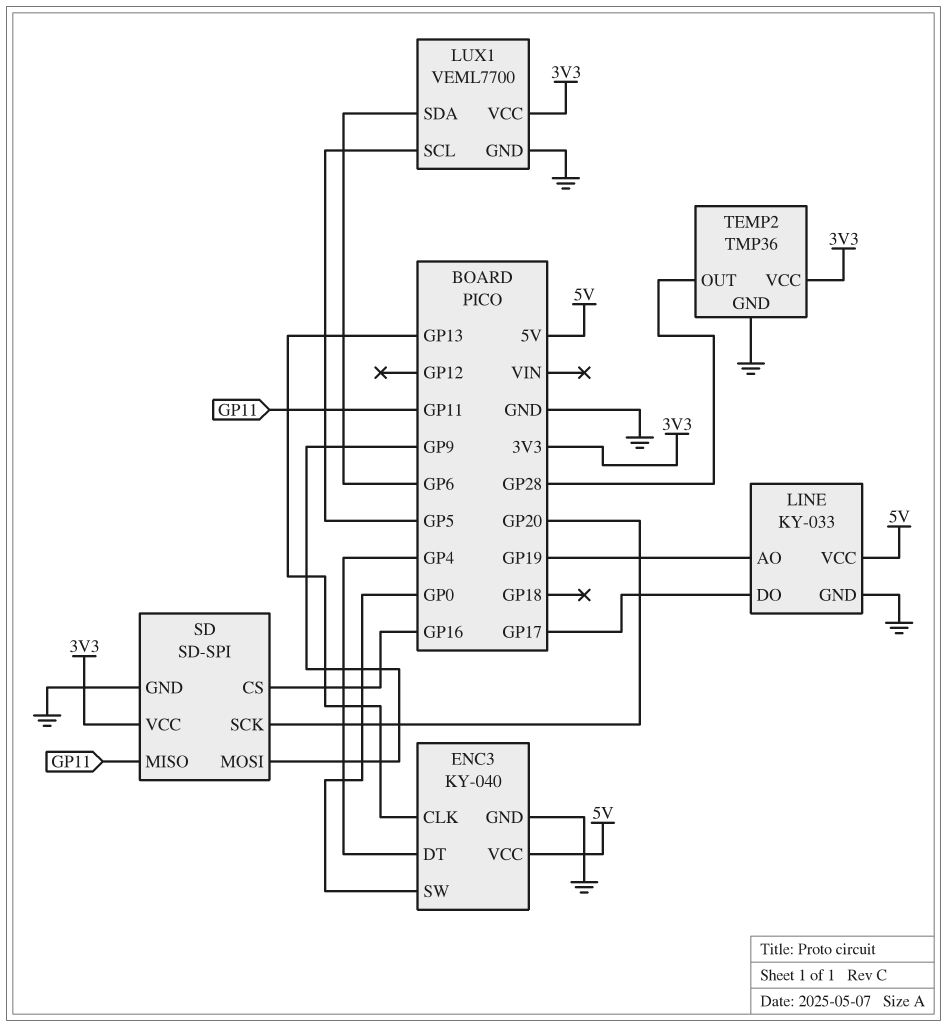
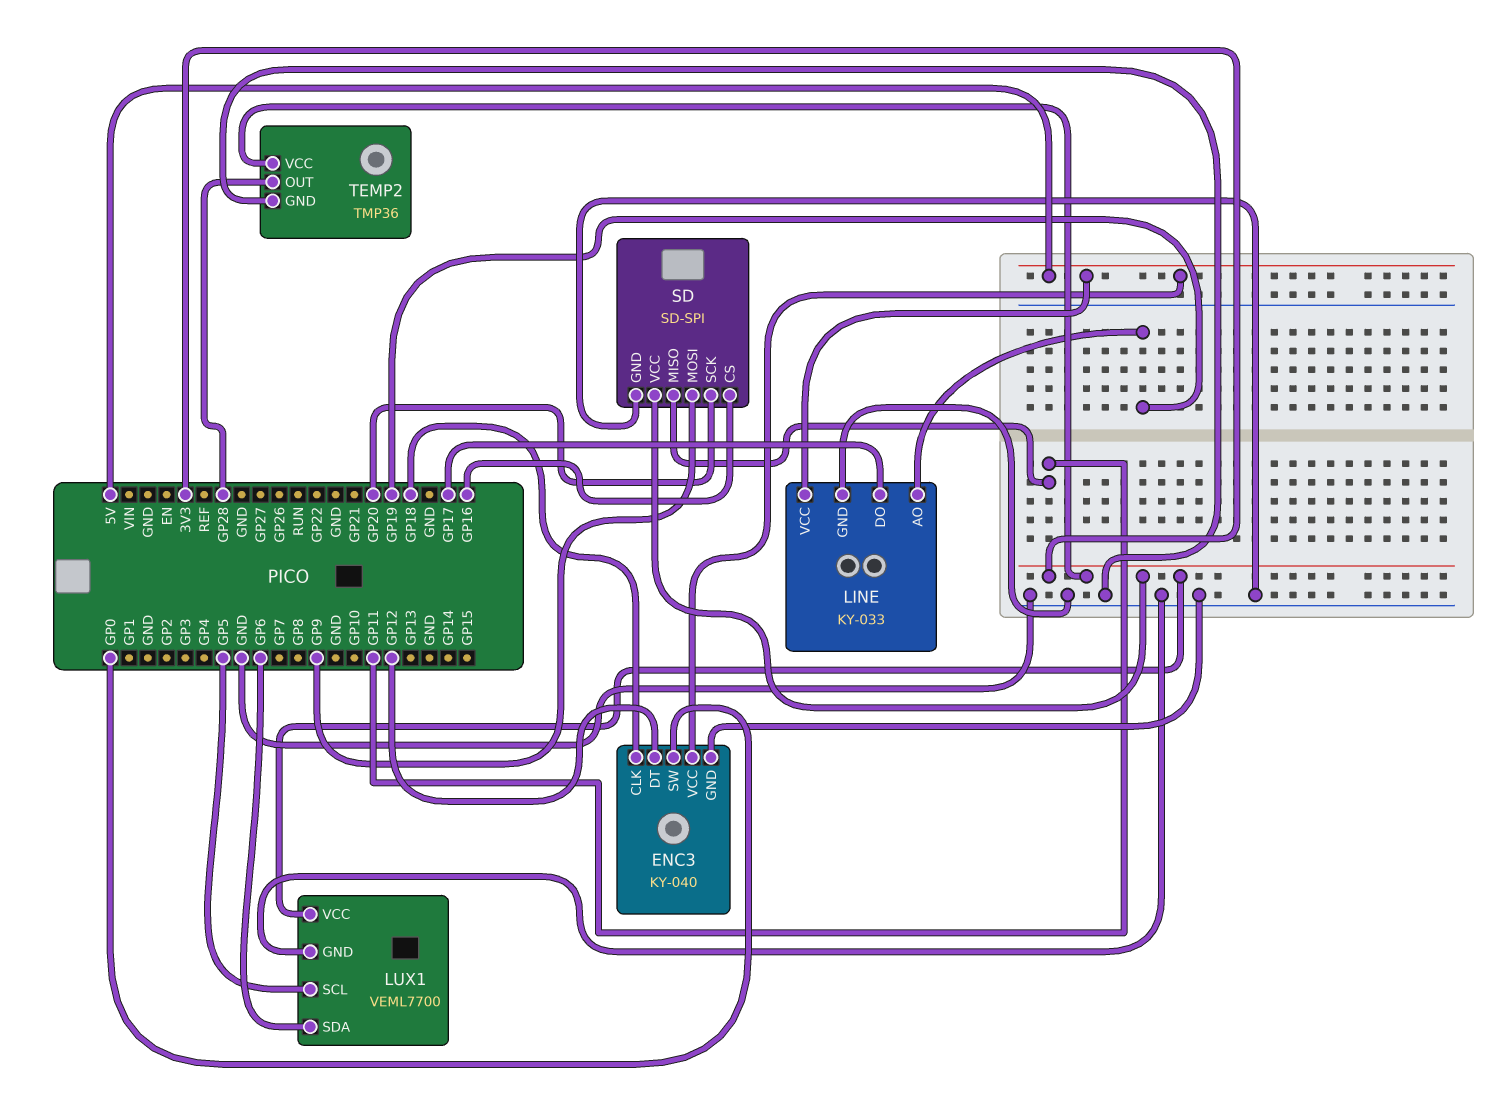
ENC3 pin CLK: GP13 -> GP18
ENC3 pin DT: GP4 -> GP12

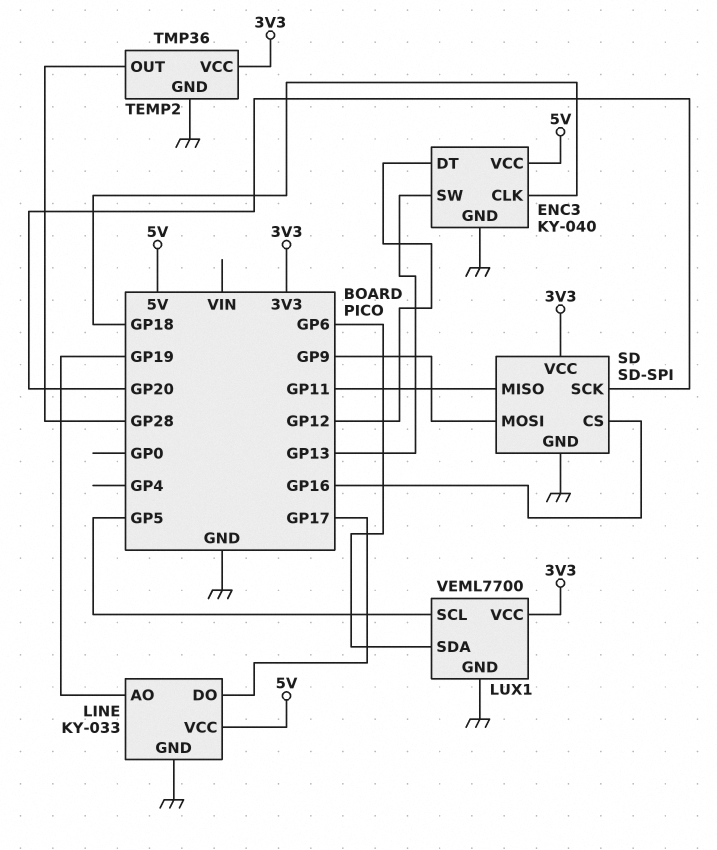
ENC3 pin SW: GP0 -> GP13

